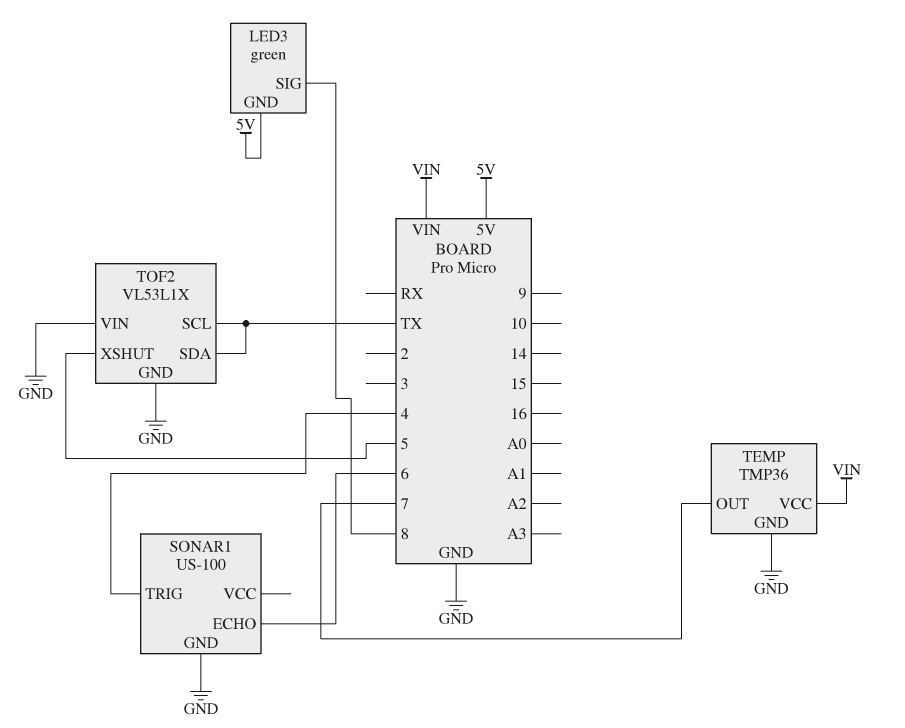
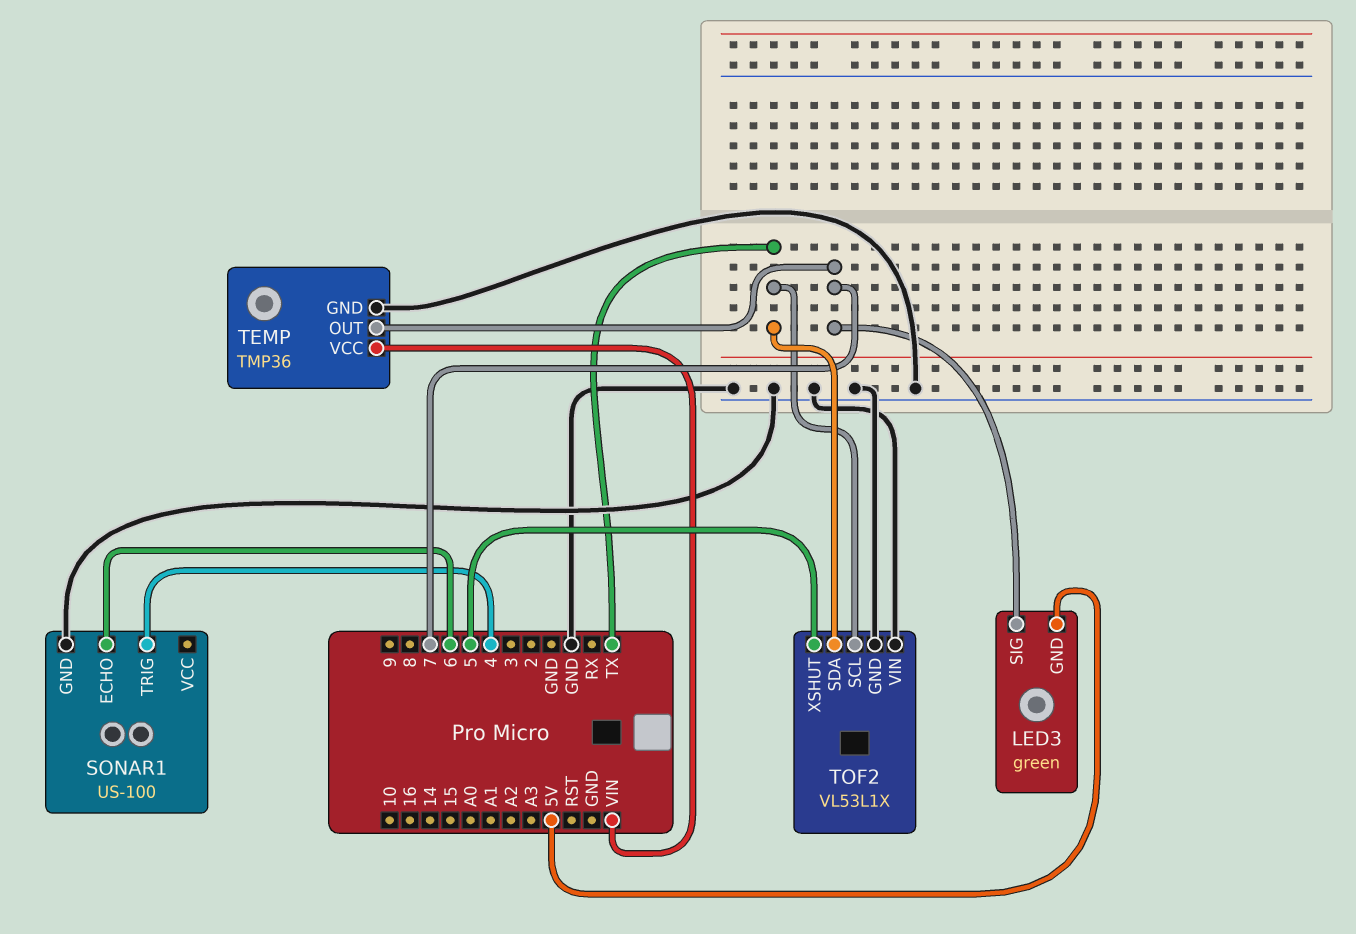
LED3 pin SIG: 8 -> 7

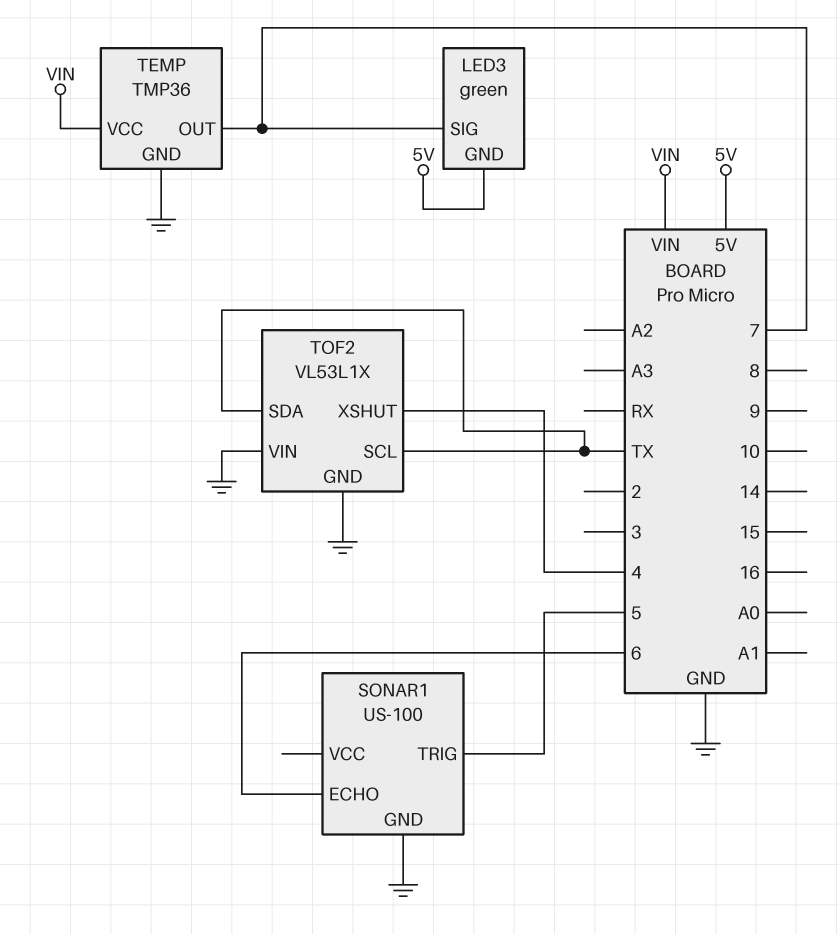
SONAR1 pin TRIG: 4 -> 5
TOF2 pin XSHUT: 5 -> 4

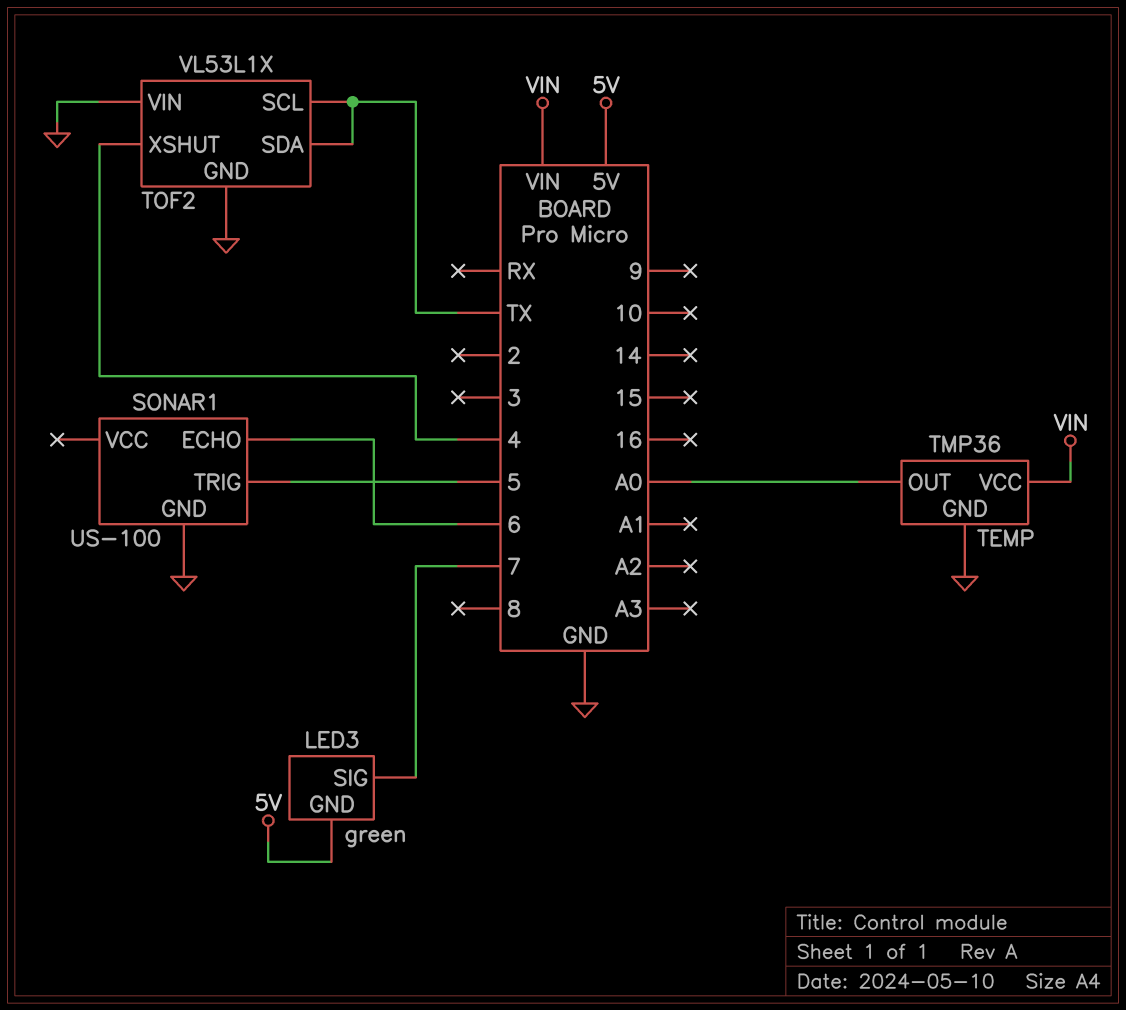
TEMP pin OUT: 7 -> A0

